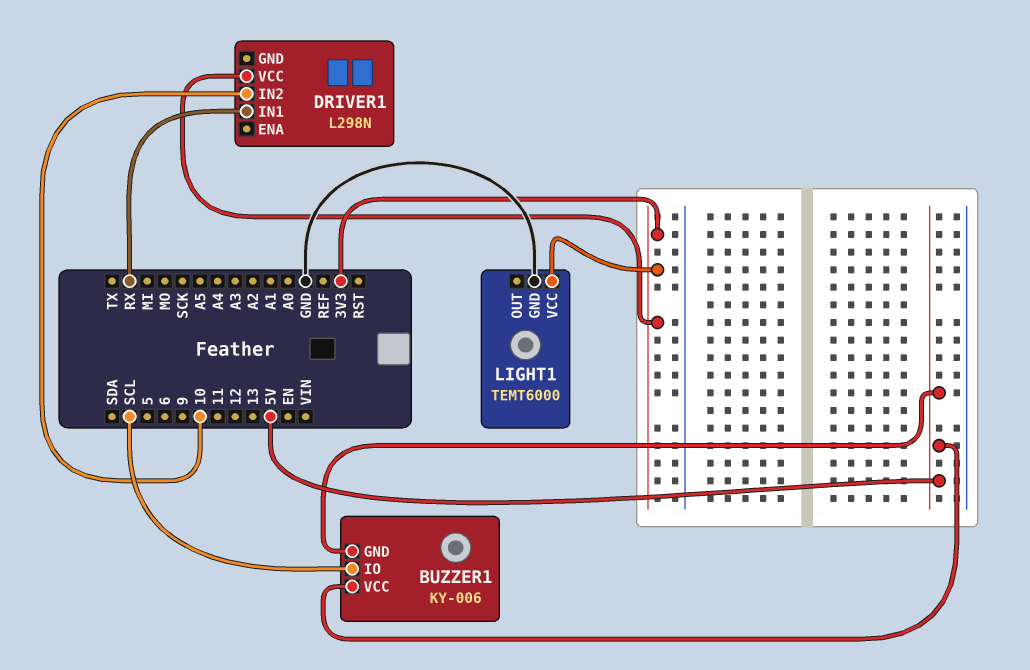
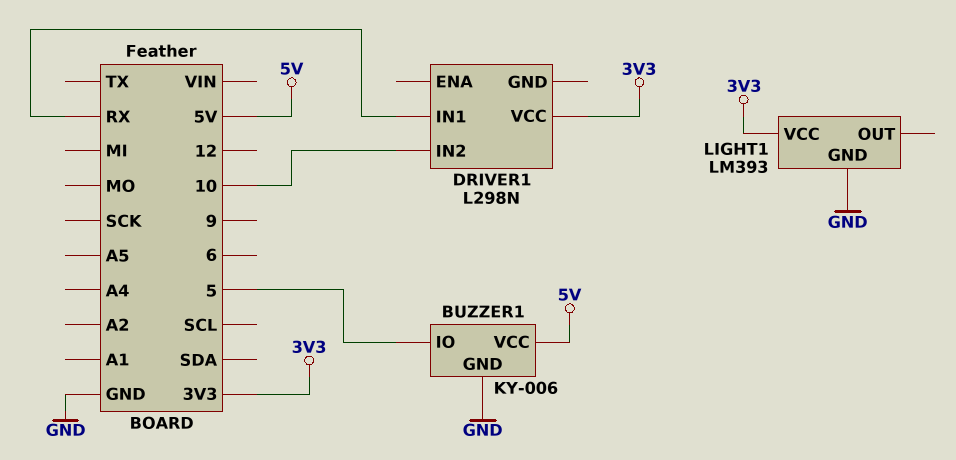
BUZZER1 pin GND: 5V -> GND
BUZZER1 pin IO: SCL -> 5
LIGHT1: TEMT6000 -> LM393

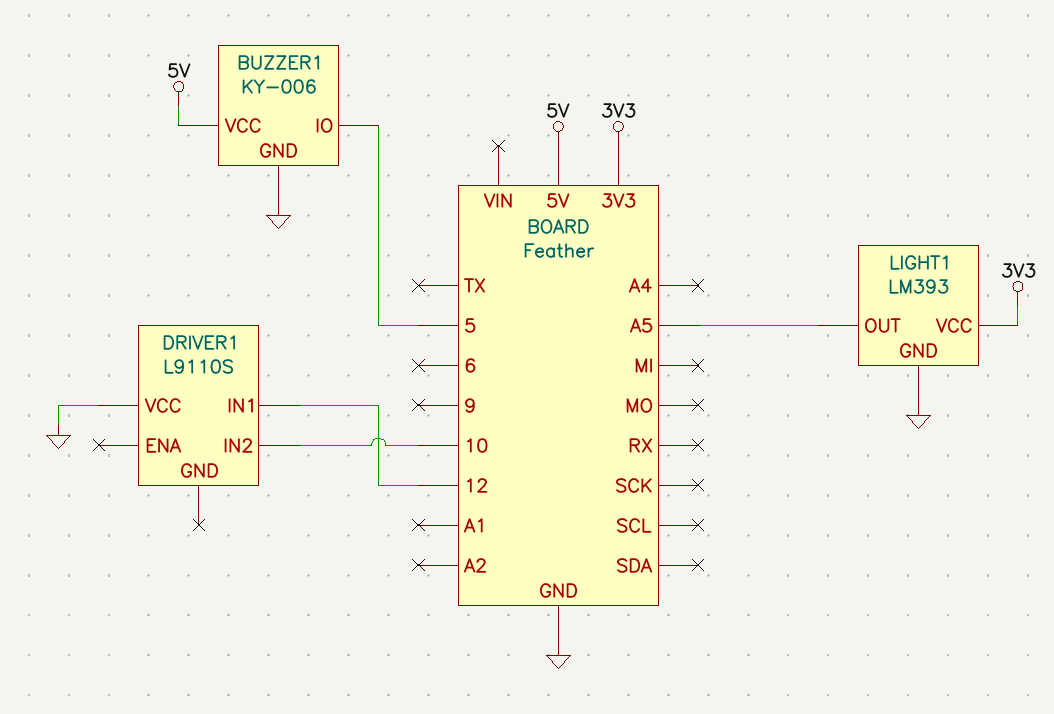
DRIVER1: L298N -> L9110S
DRIVER1 pin IN1: RX -> 12
DRIVER1 pin VCC: 3V3 -> GND
LIGHT1 pin OUT: none -> A5

